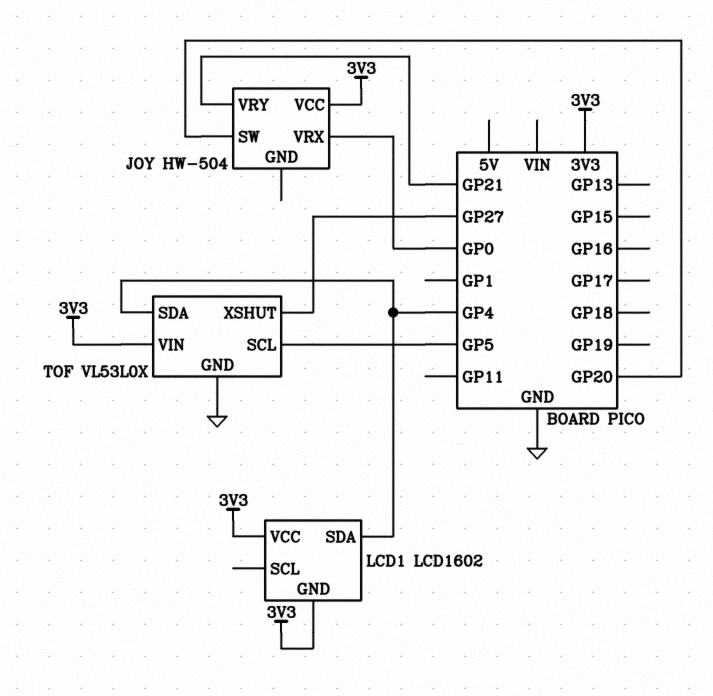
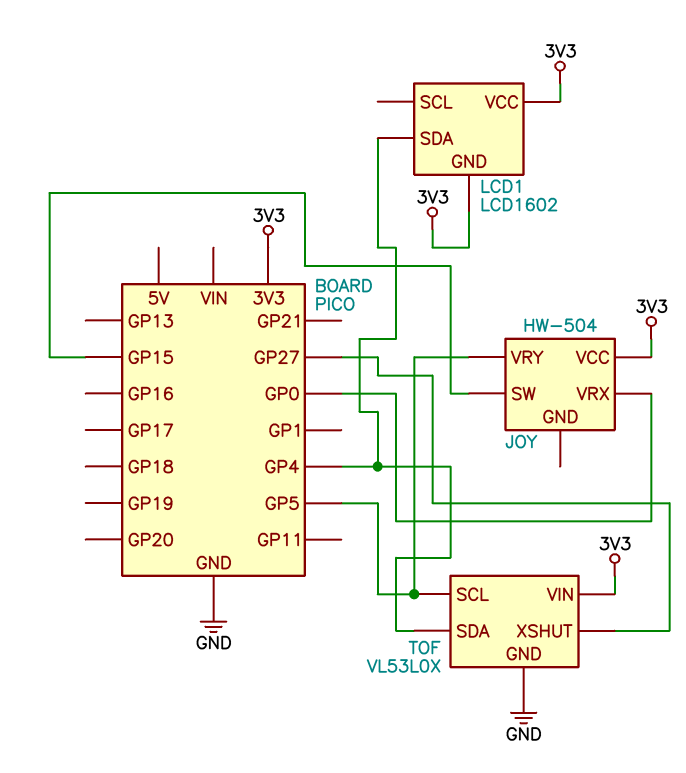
JOY pin SW: GP20 -> GP15
JOY pin VRY: GP21 -> GP5

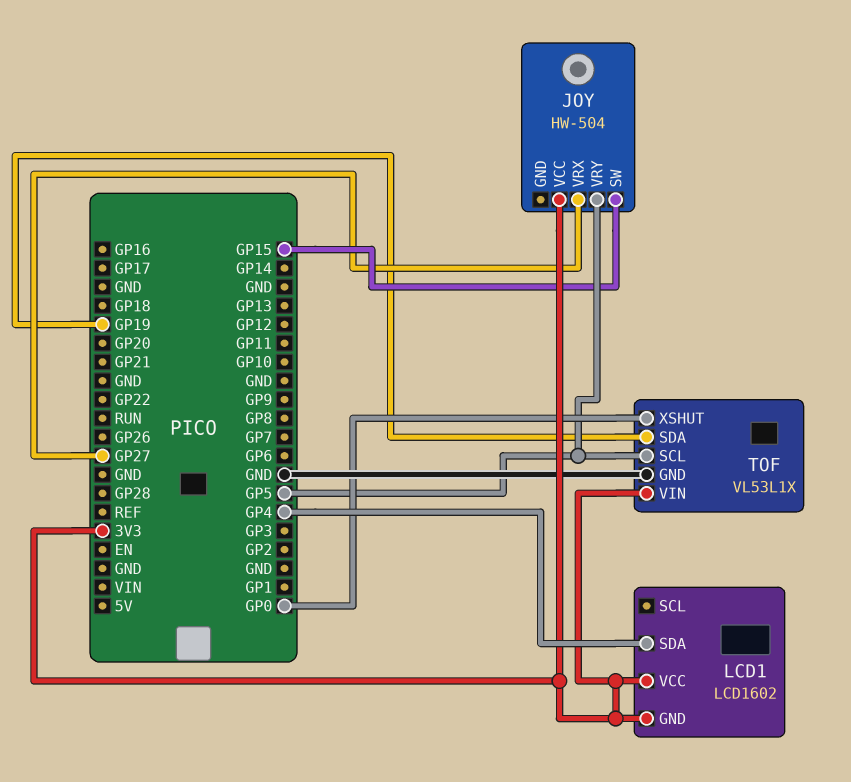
JOY pin VRX: GP0 -> GP27
TOF: VL53L0X -> VL53L1X
TOF pin SDA: GP4 -> GP19
TOF pin XSHUT: GP27 -> GP0

